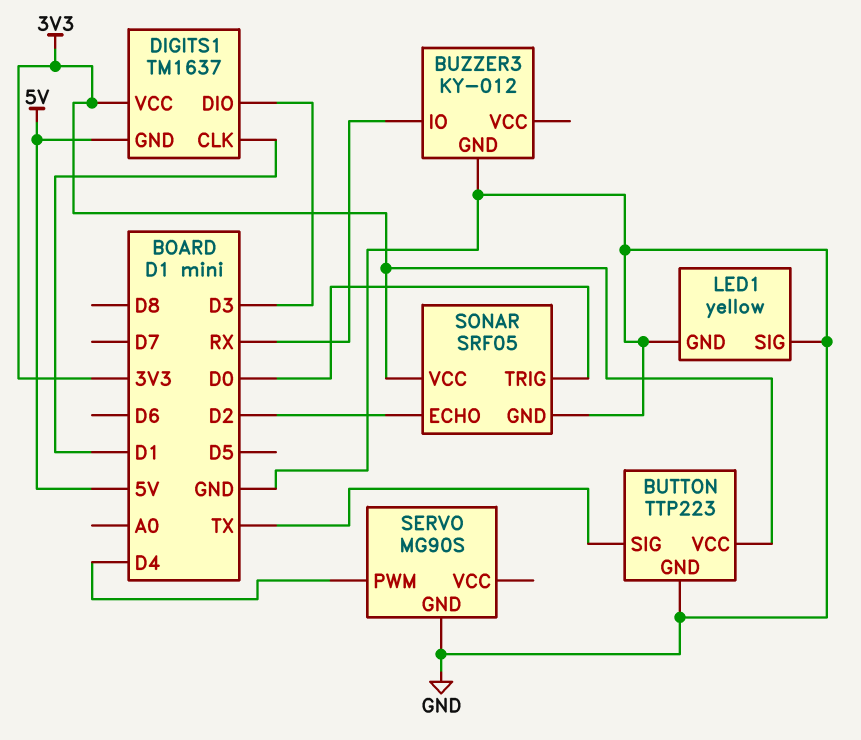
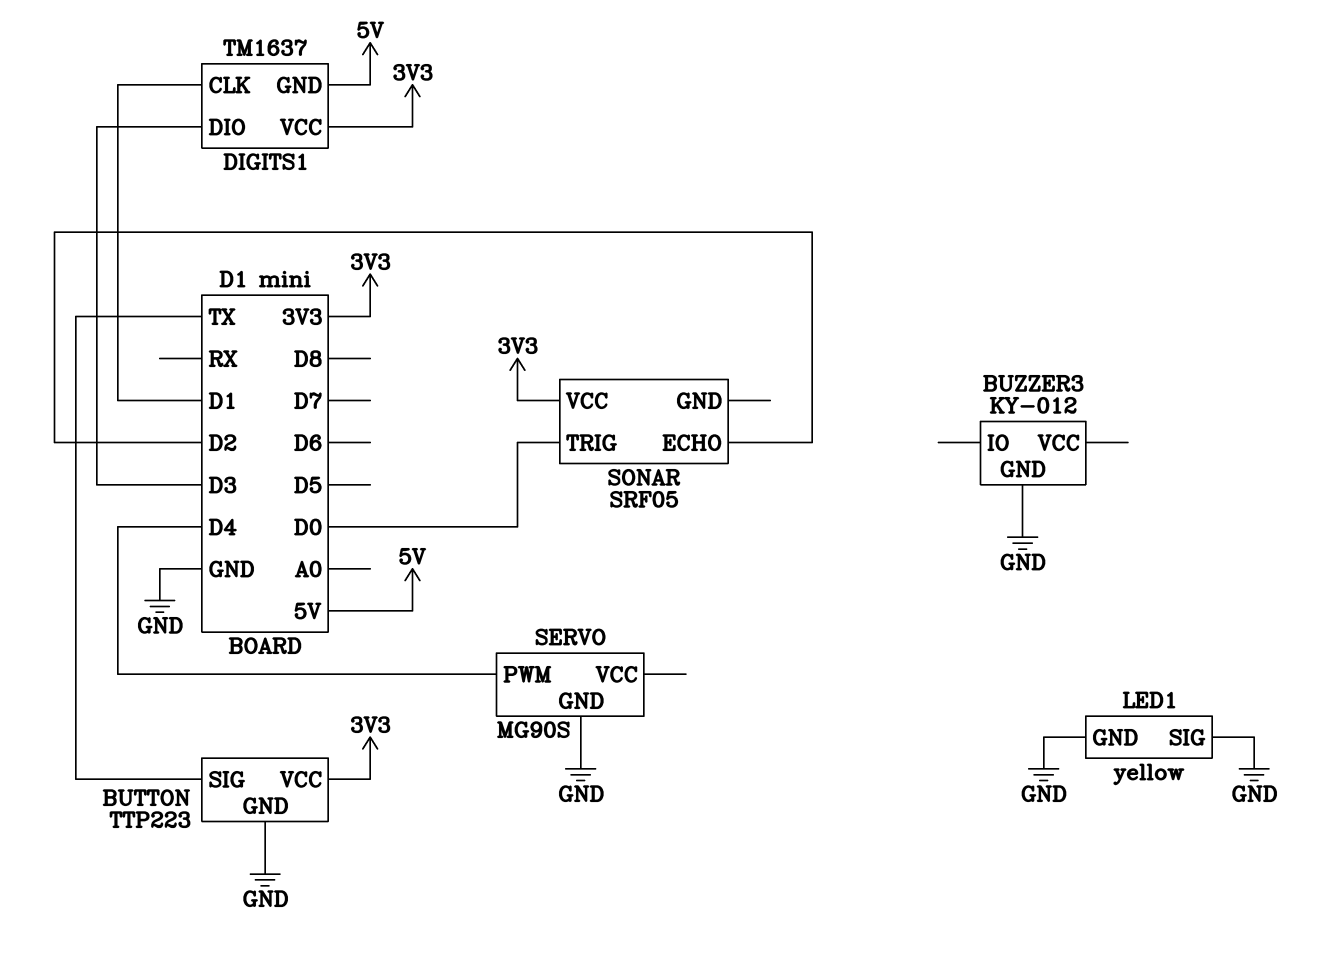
BUZZER3 pin IO: RX -> none
SONAR pin GND: GND -> none

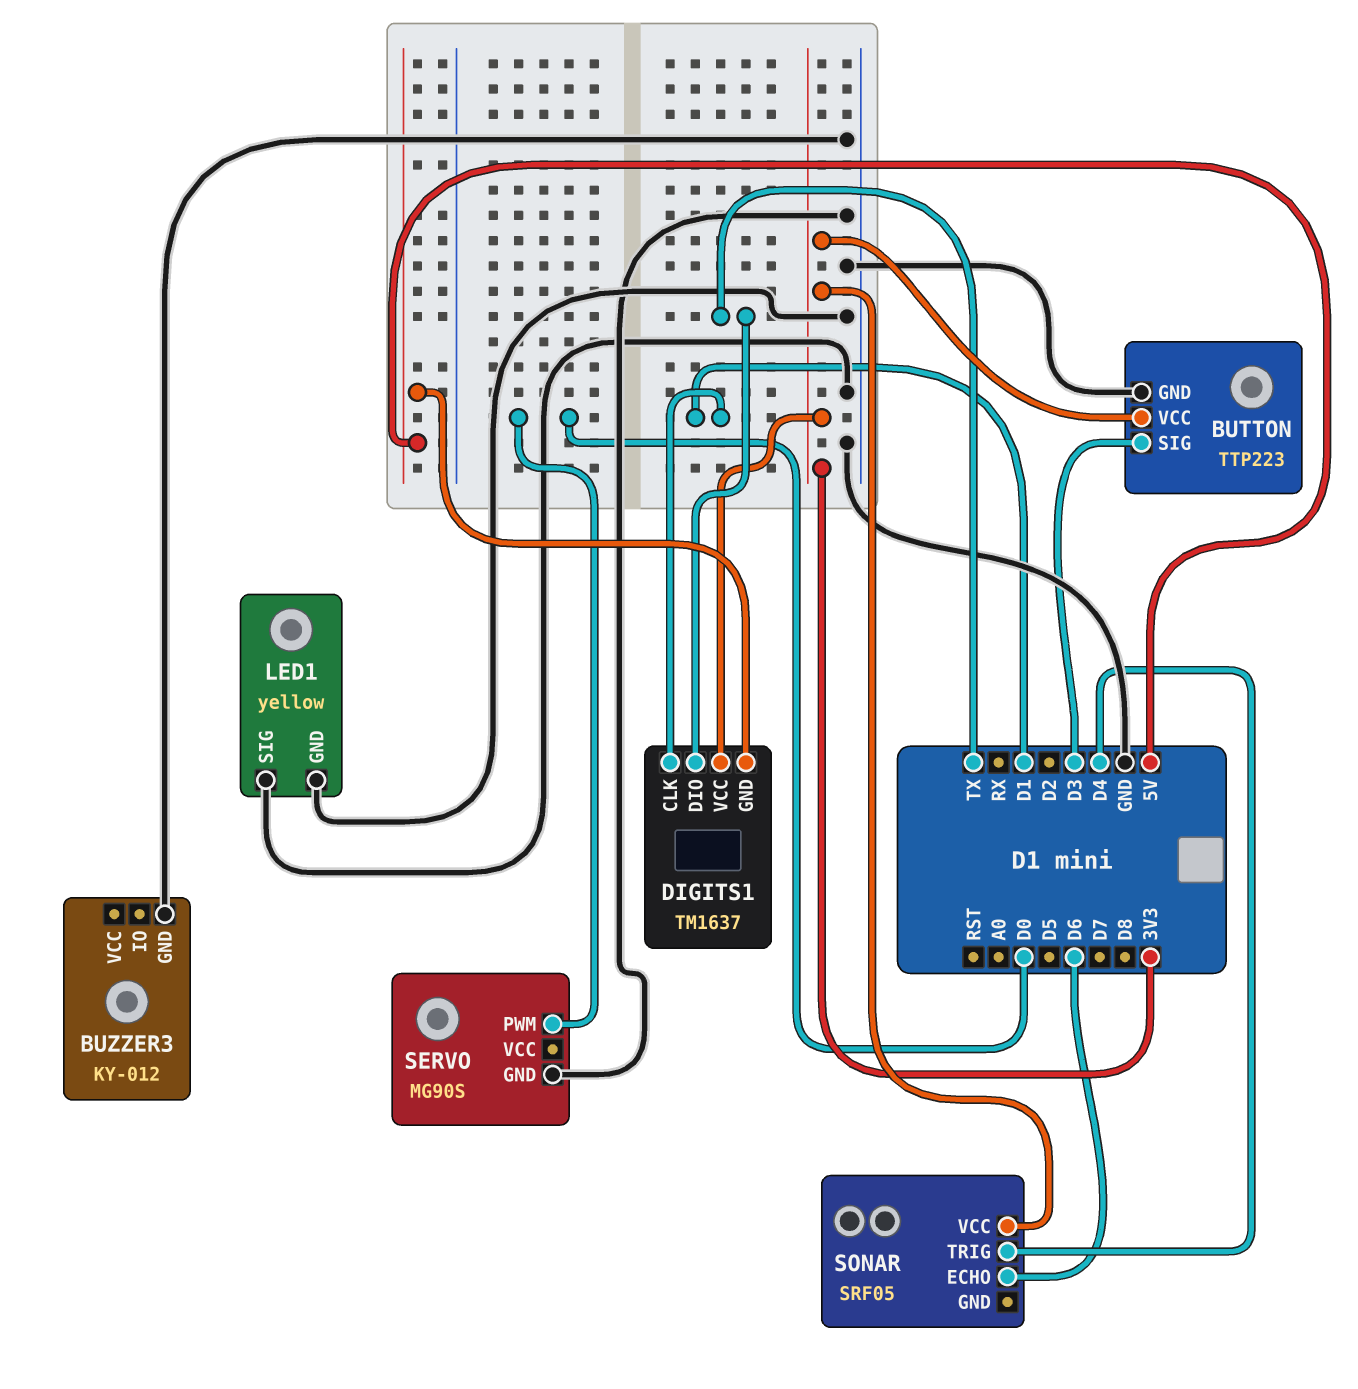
BUTTON pin SIG: TX -> D3
DIGITS1 pin DIO: D3 -> TX
SERVO pin PWM: D4 -> D0
SONAR pin ECHO: D2 -> D6
SONAR pin TRIG: D0 -> D4

